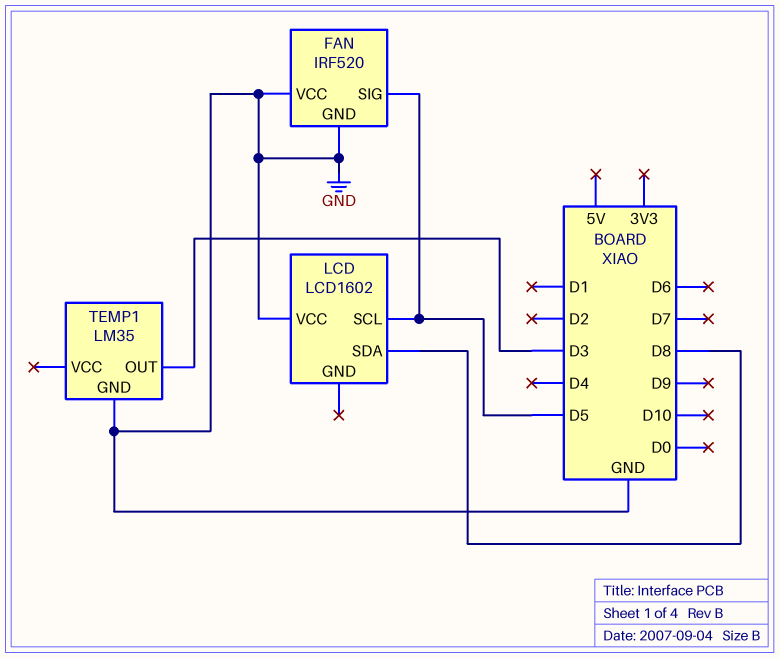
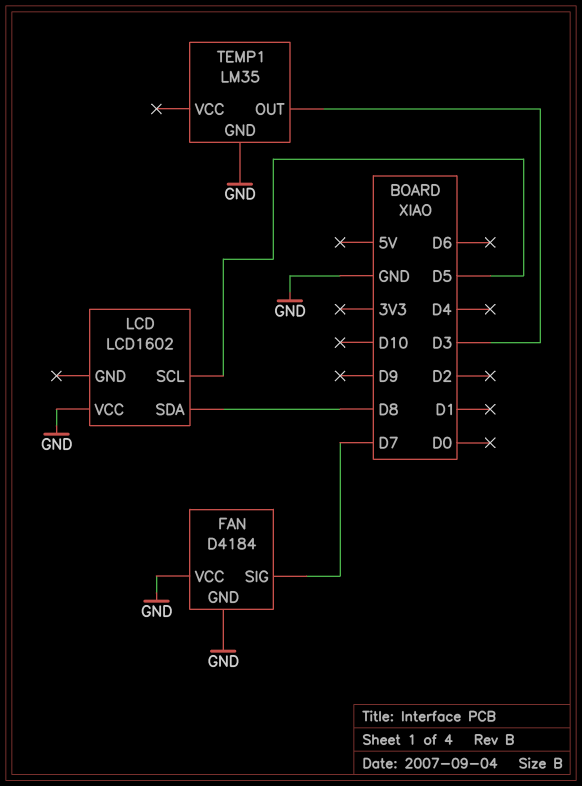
FAN: IRF520 -> D4184
FAN pin SIG: D5 -> D7

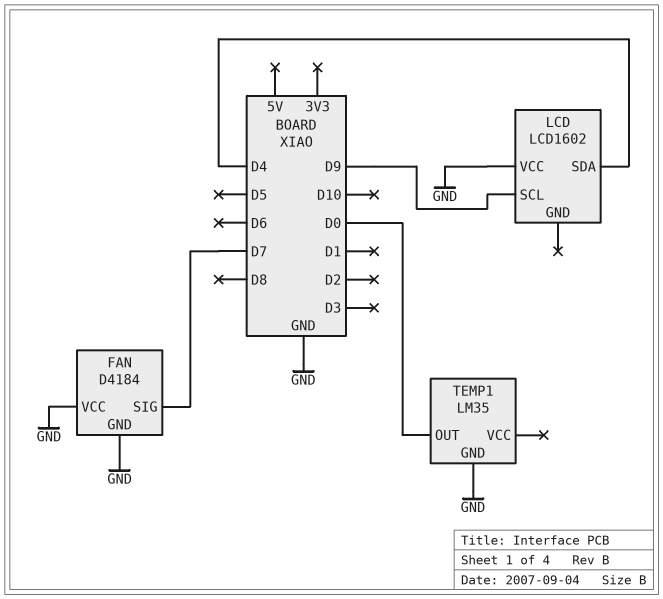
LCD pin SCL: D5 -> D9
LCD pin SDA: D8 -> D4
TEMP1 pin OUT: D3 -> D0

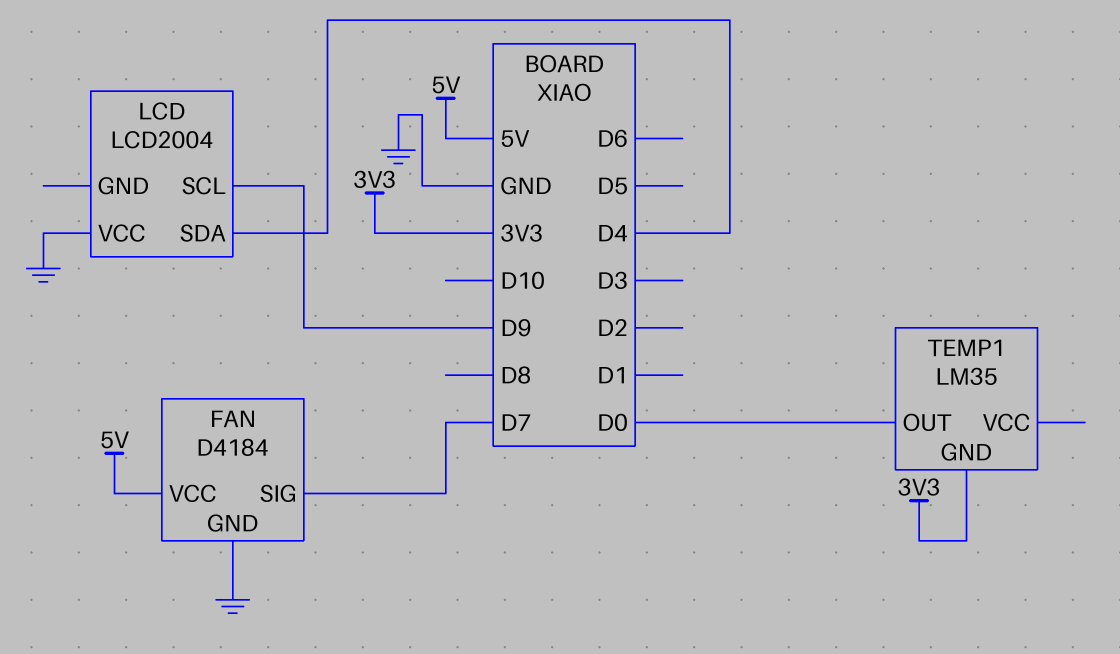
FAN pin VCC: GND -> 5V
LCD: LCD1602 -> LCD2004
TEMP1 pin GND: GND -> 3V3

